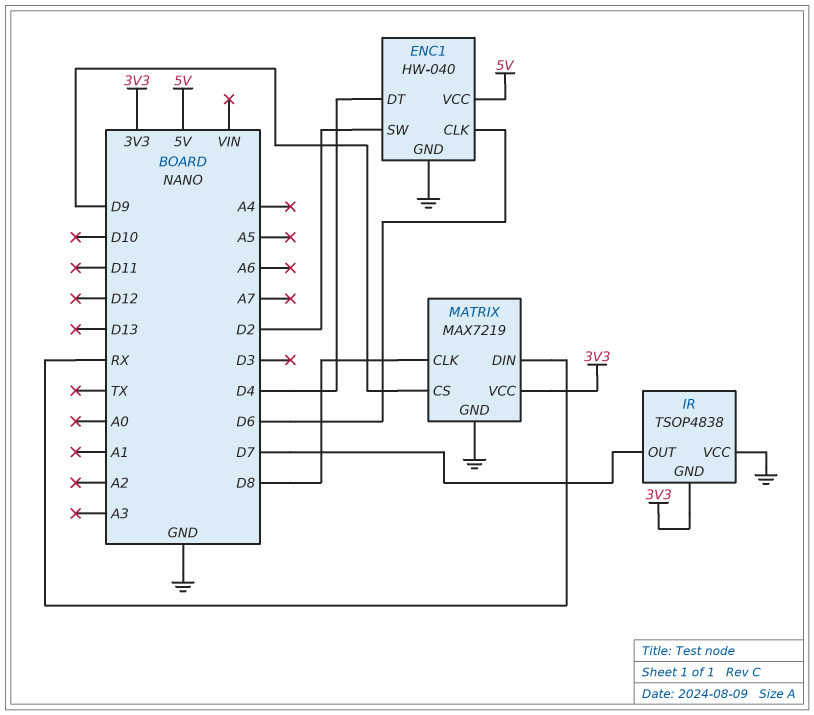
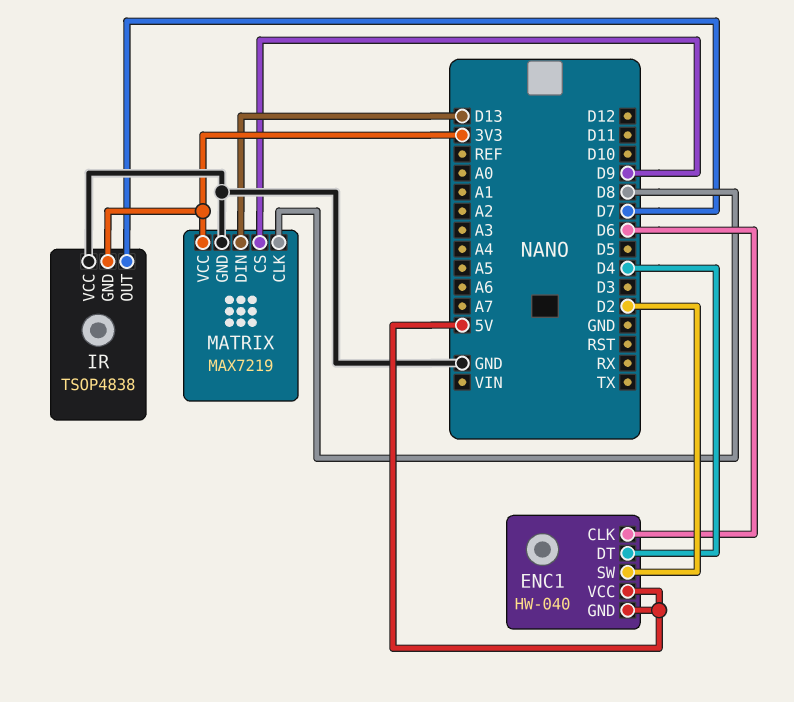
ENC1 pin GND: GND -> 5V
MATRIX pin DIN: RX -> D13

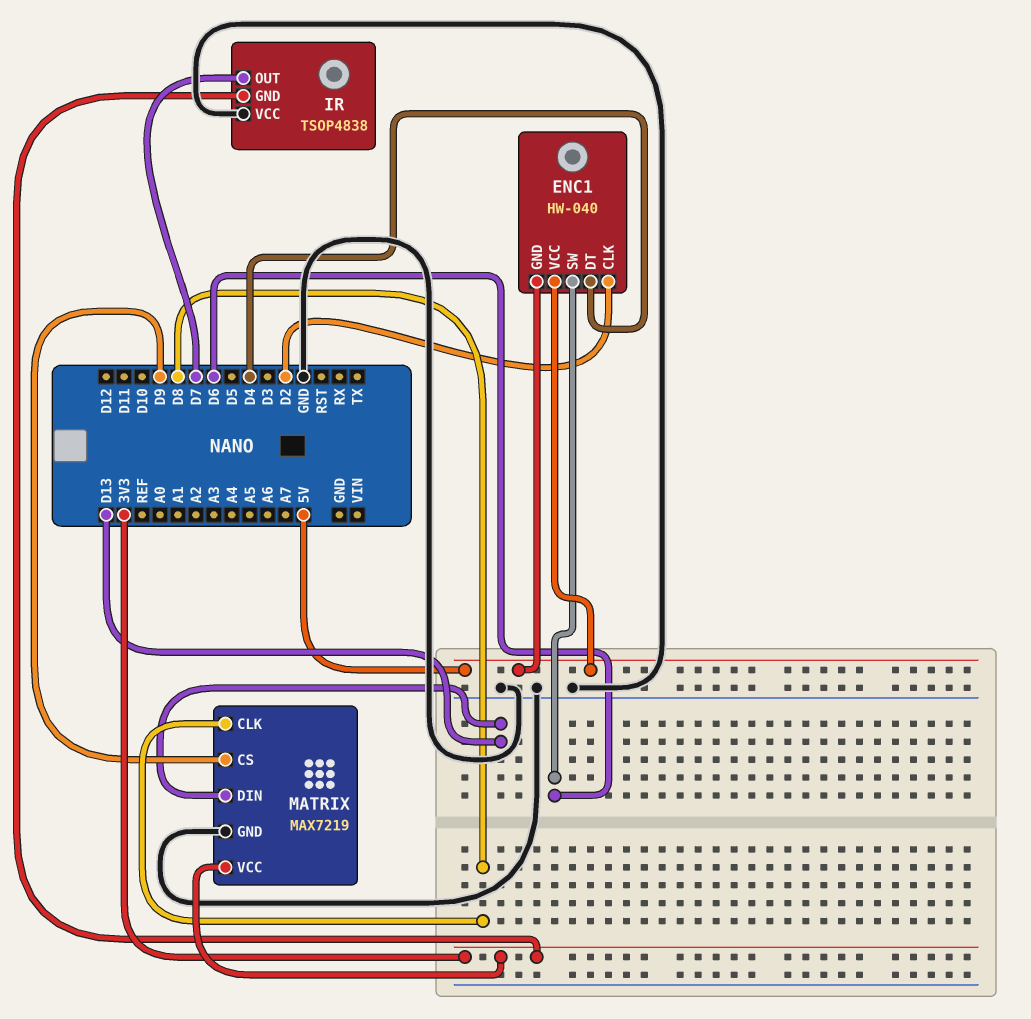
ENC1 pin CLK: D6 -> D2
ENC1 pin SW: D2 -> D6

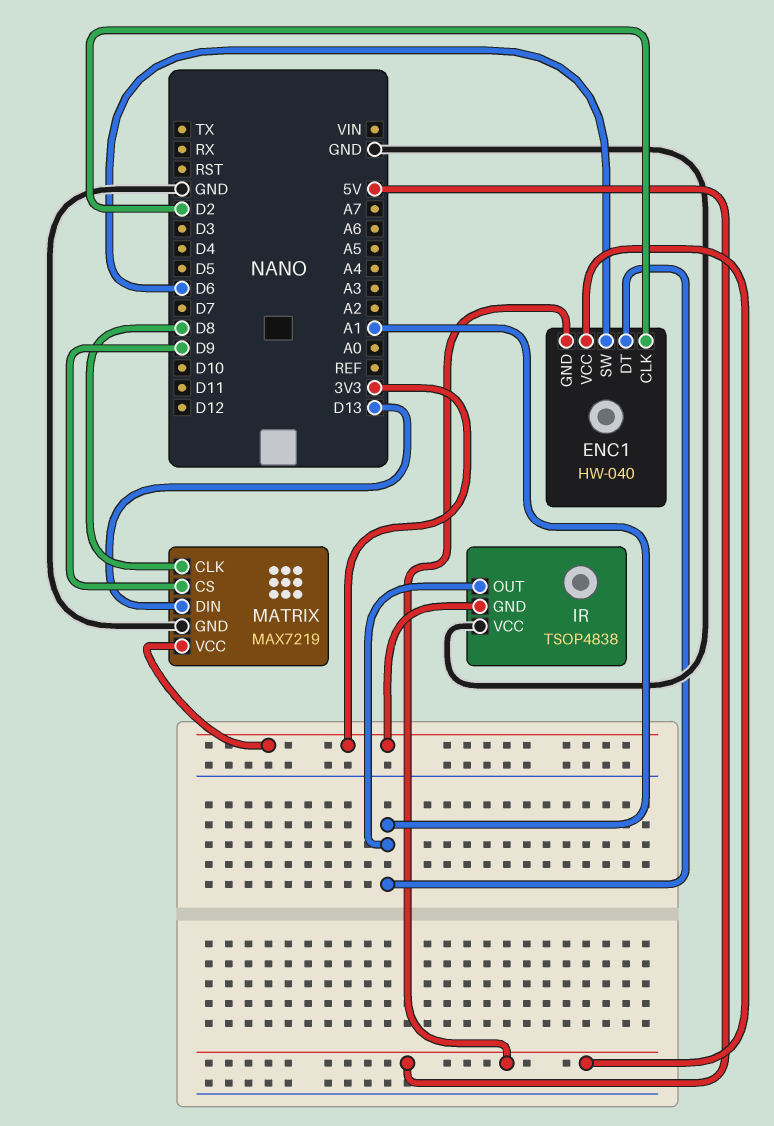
ENC1 pin DT: D4 -> A1
IR pin OUT: D7 -> A1

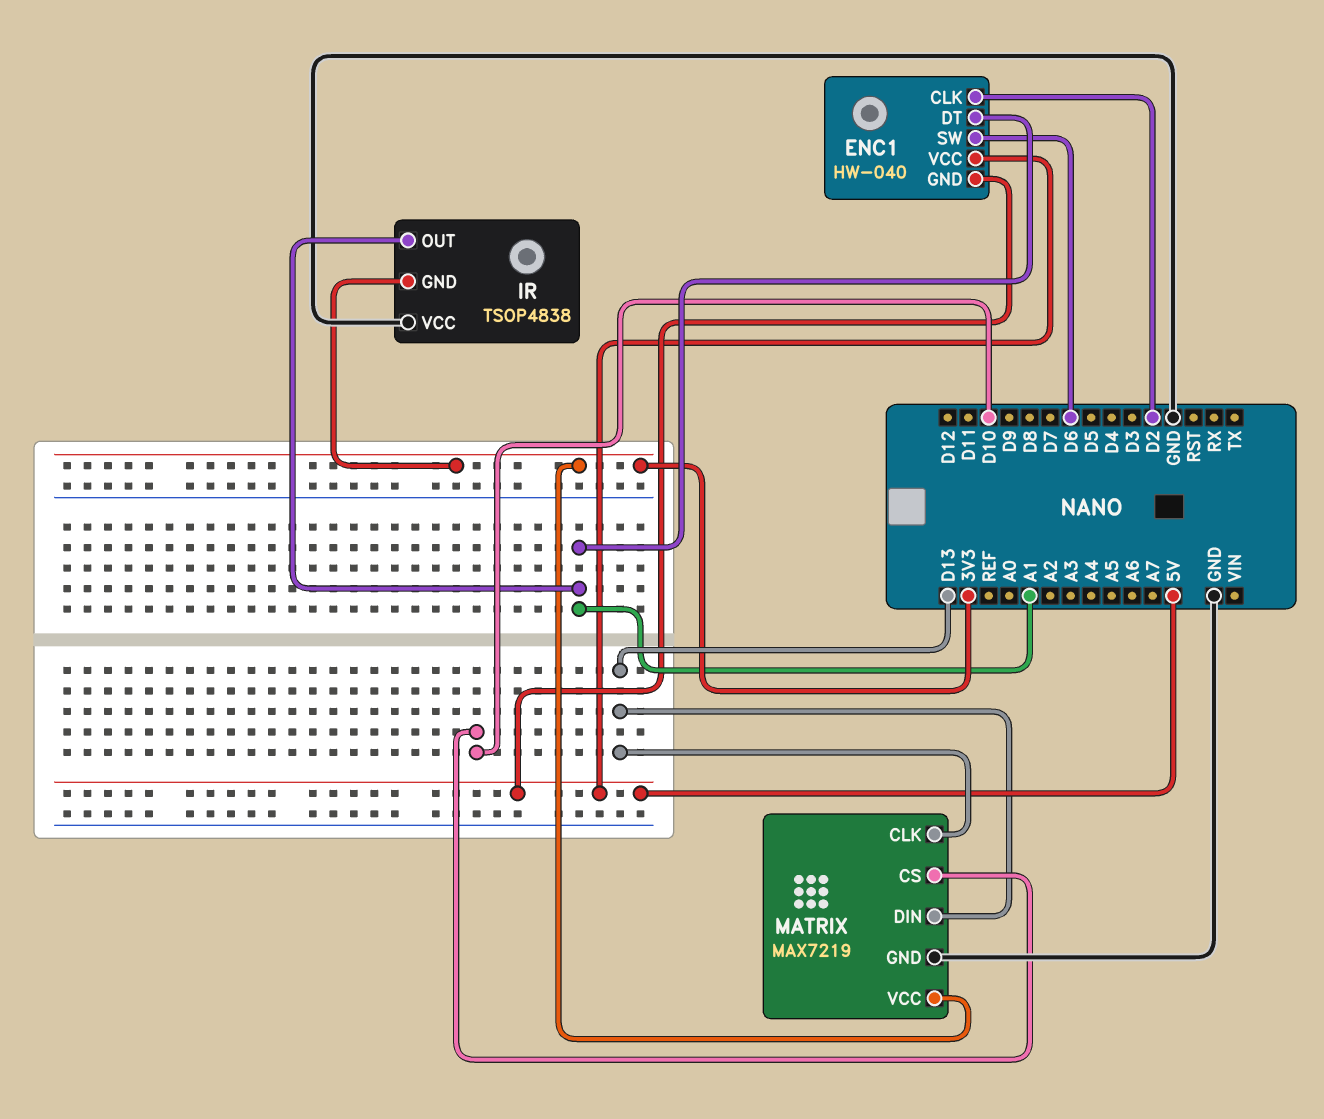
MATRIX pin CLK: D8 -> D13
MATRIX pin CS: D9 -> D10

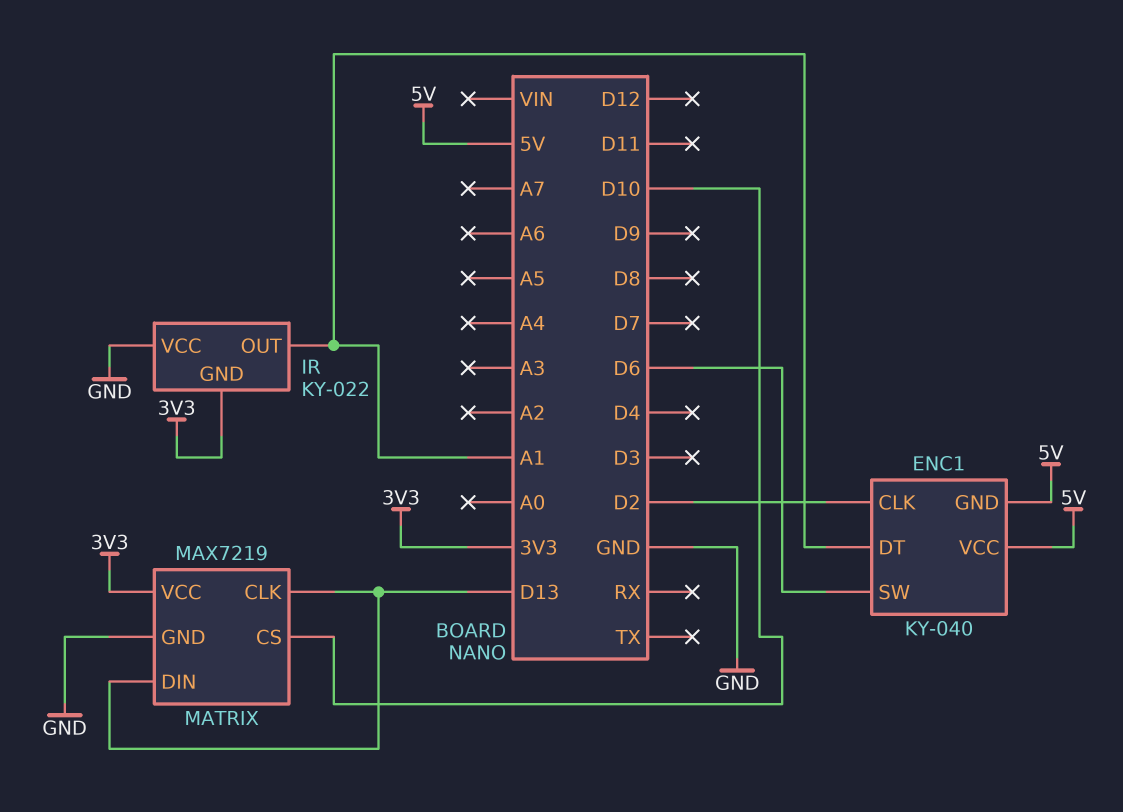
ENC1: HW-040 -> KY-040
IR: TSOP4838 -> KY-022

